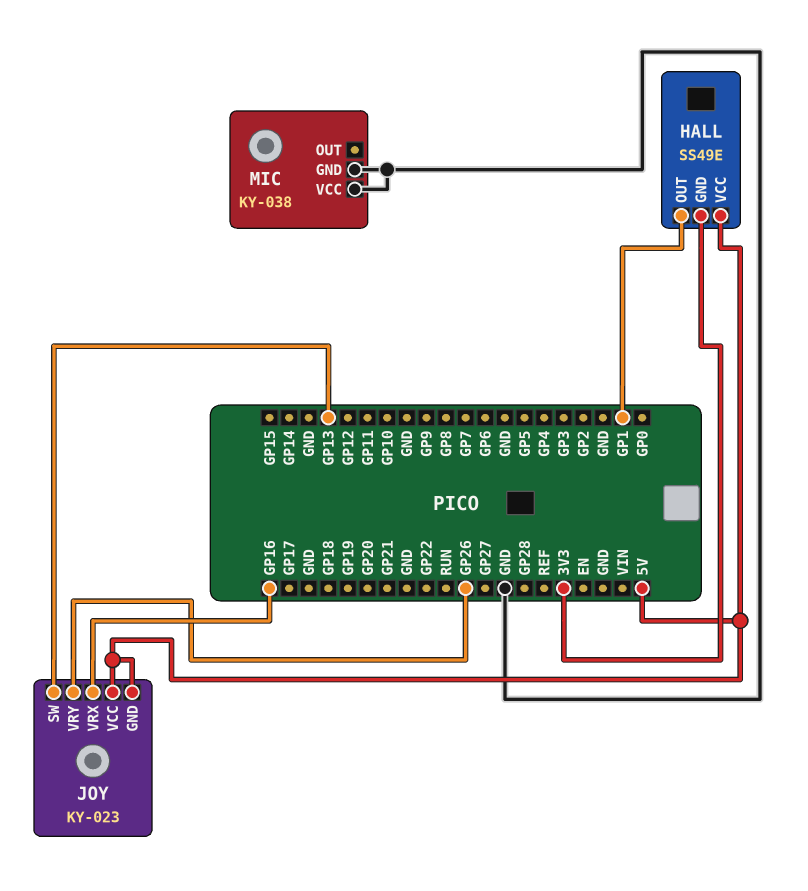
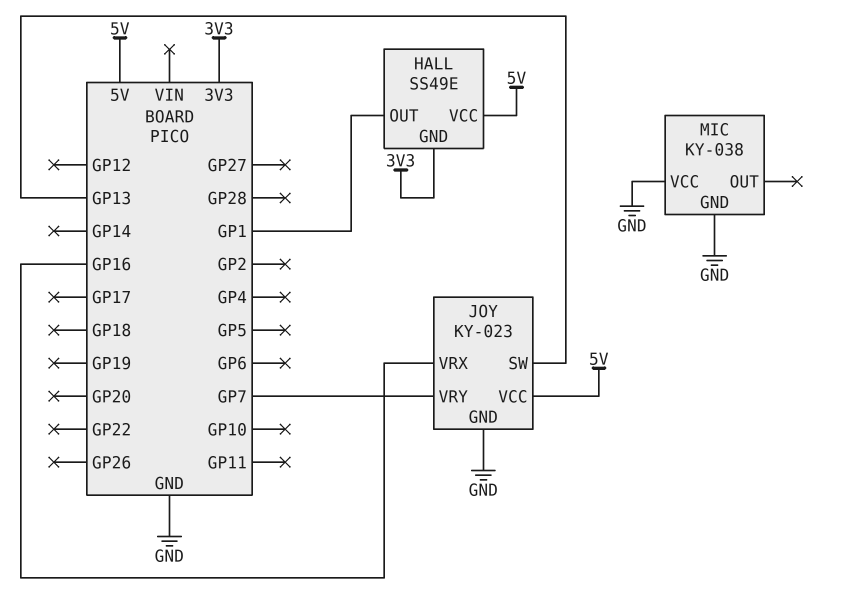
JOY pin GND: 5V -> GND
JOY pin VRY: GP26 -> GP7

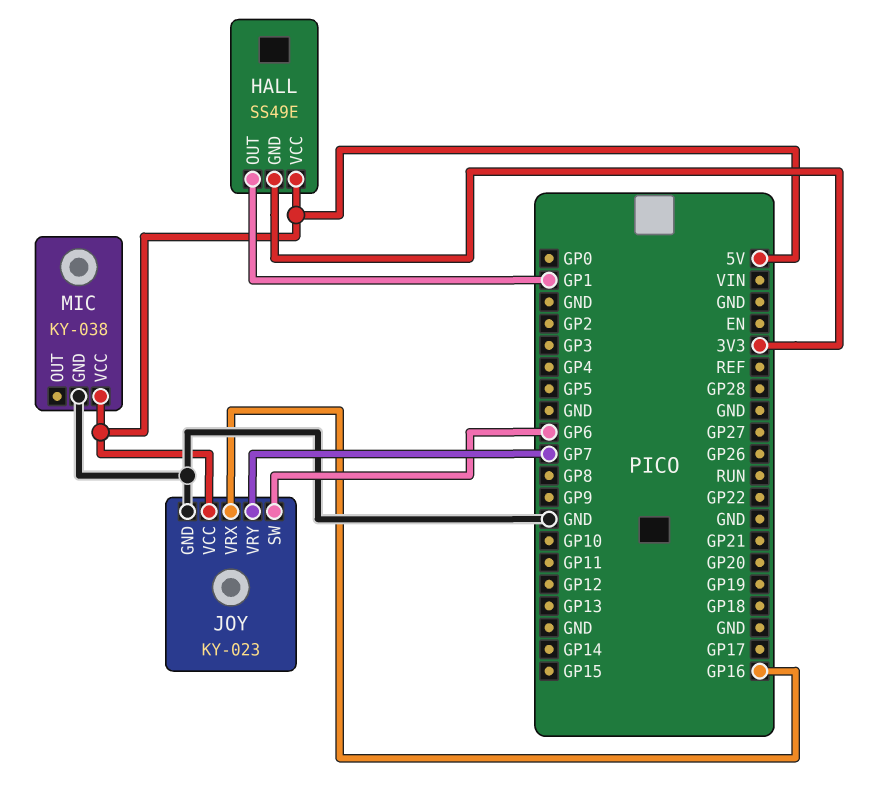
JOY pin SW: GP13 -> GP6
MIC pin VCC: GND -> 5V

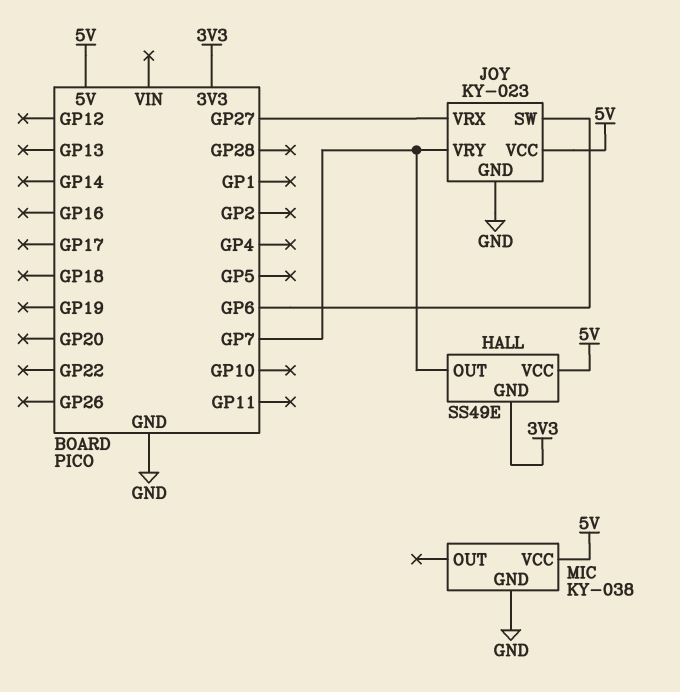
HALL pin OUT: GP1 -> GP7
JOY pin VRX: GP16 -> GP27

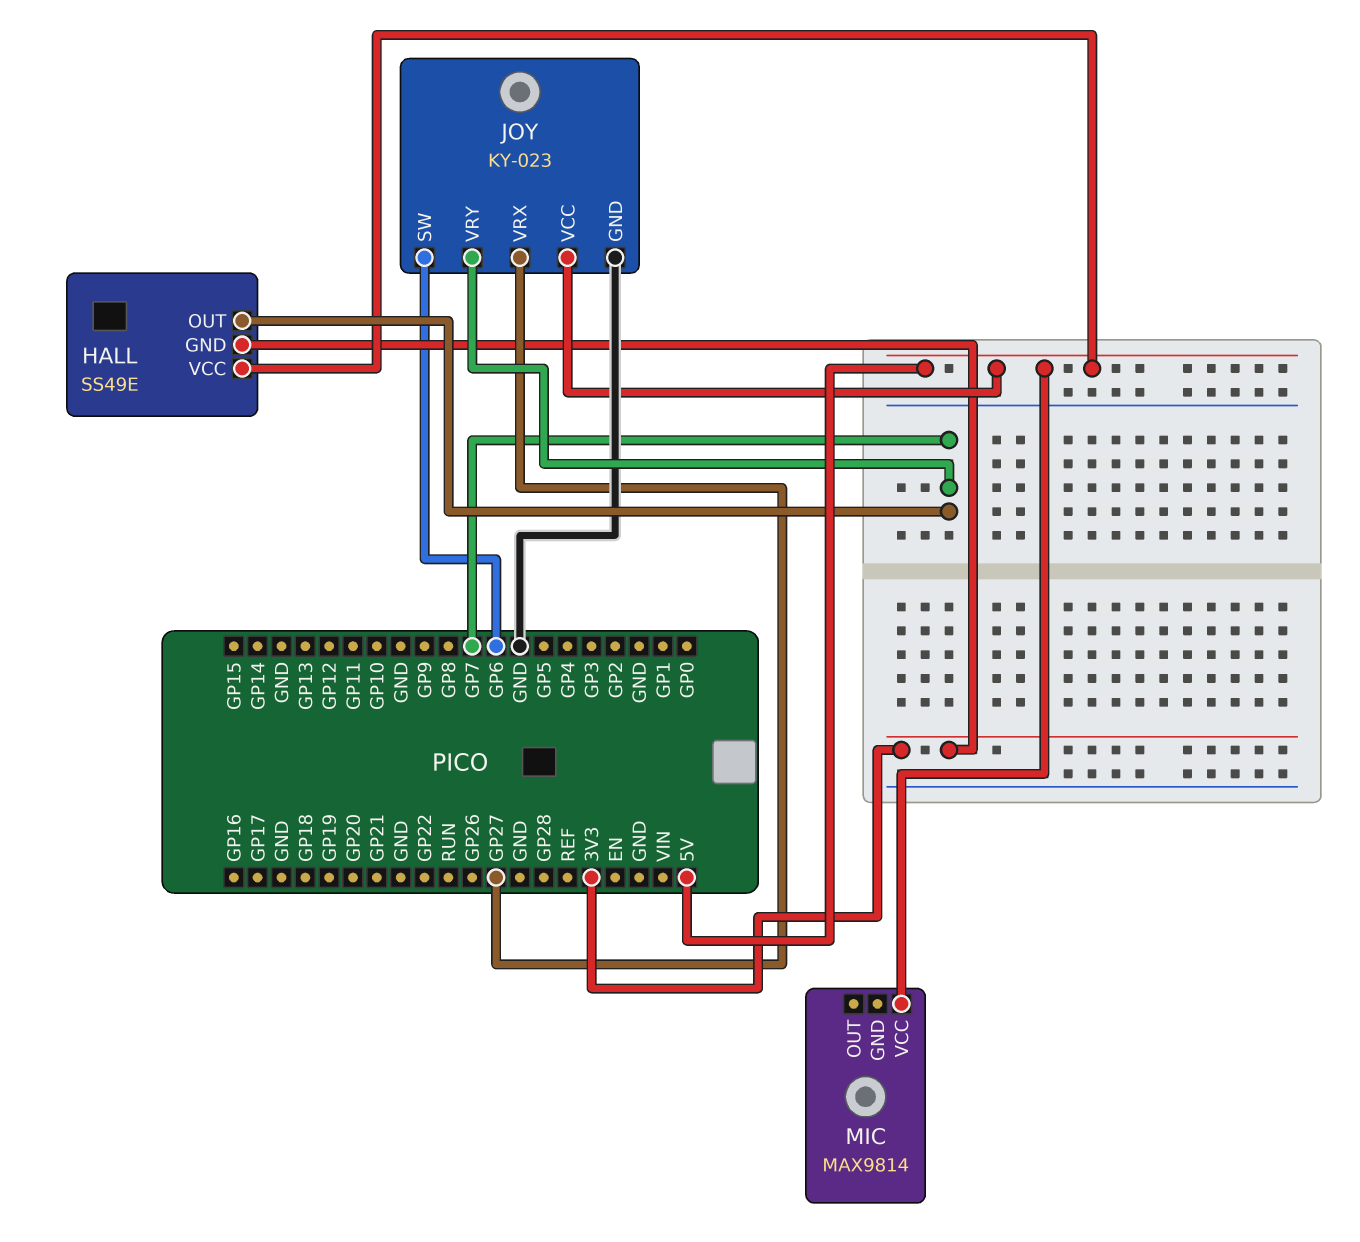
MIC: KY-038 -> MAX9814
MIC pin GND: GND -> none

